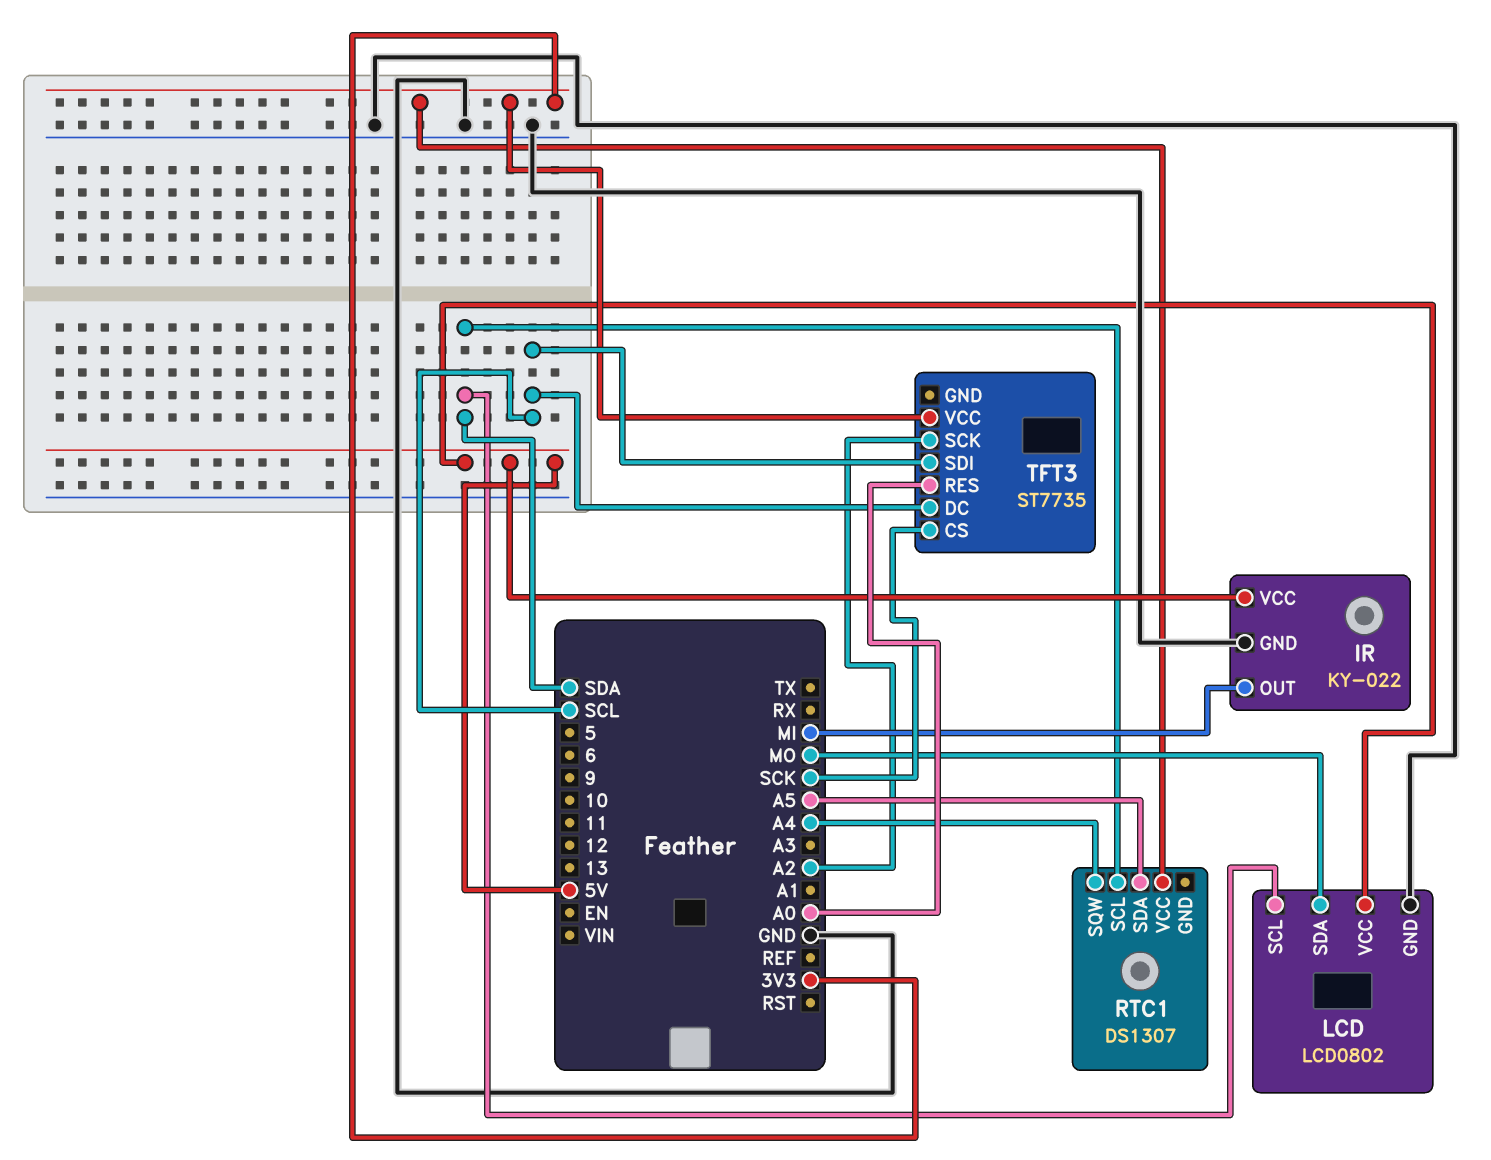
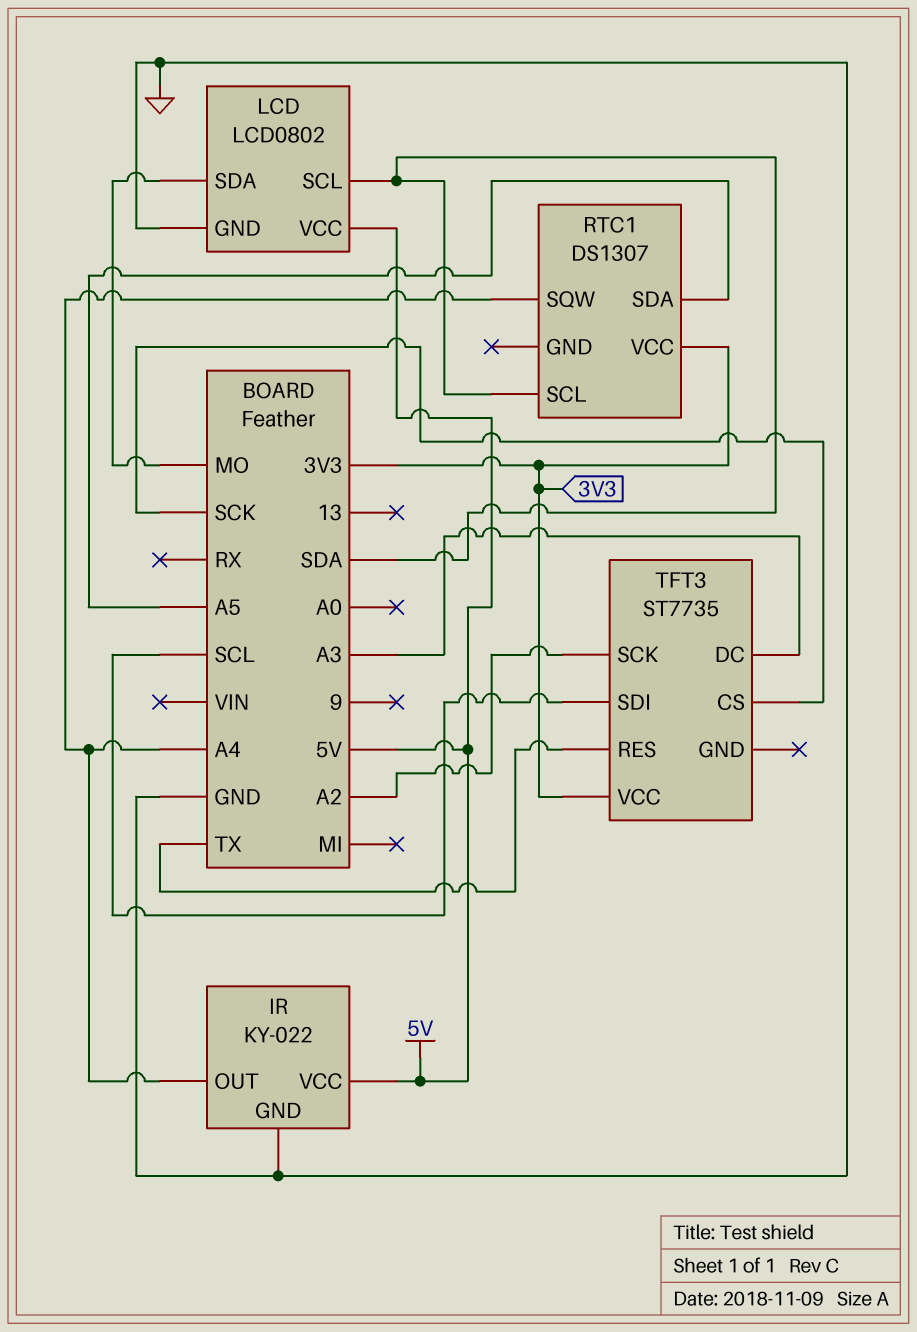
IR pin OUT: MI -> A4
TFT3 pin DC: SCL -> A3
TFT3 pin RES: A0 -> TX

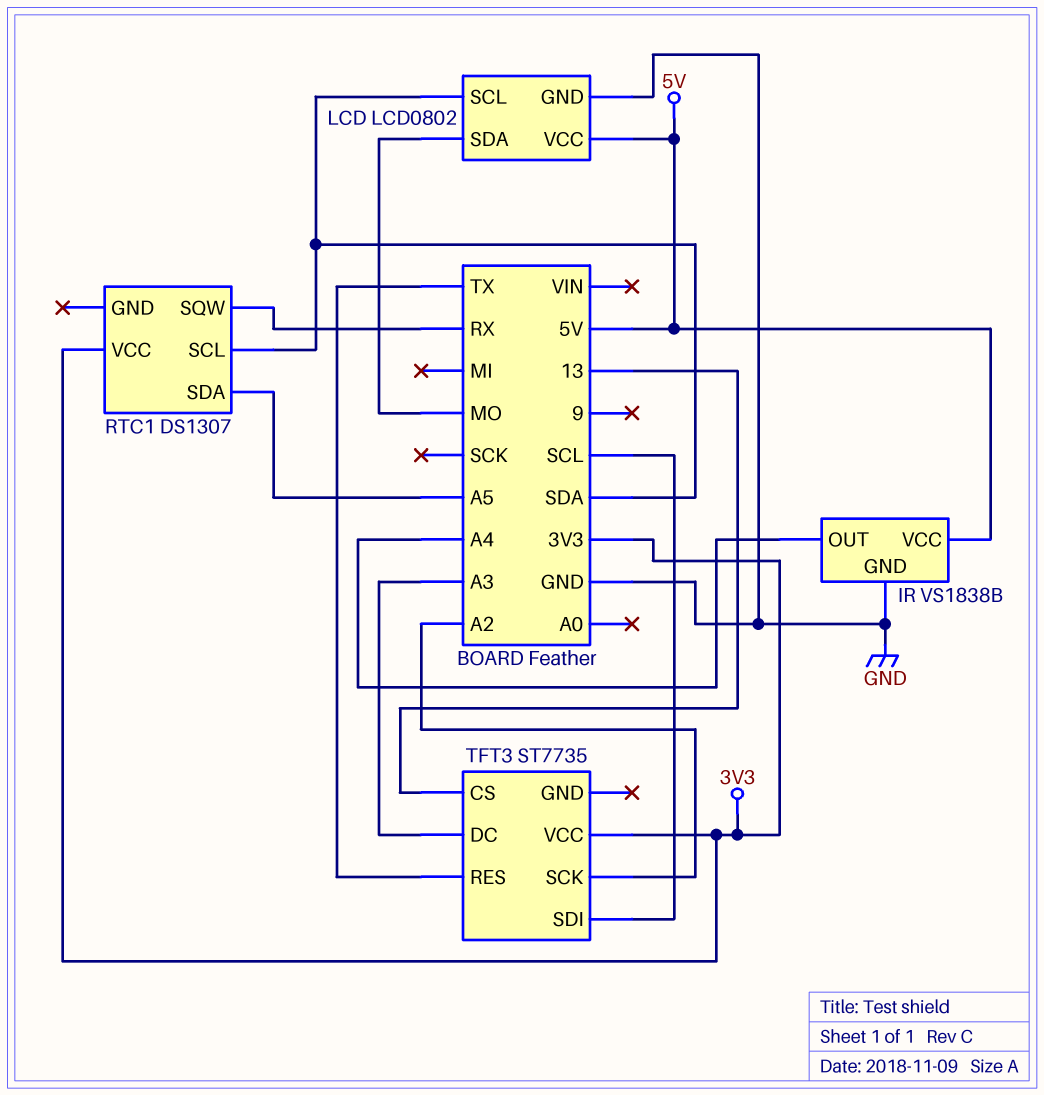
IR: KY-022 -> VS1838B
RTC1 pin SQW: A4 -> RX
TFT3 pin CS: SCK -> 13

